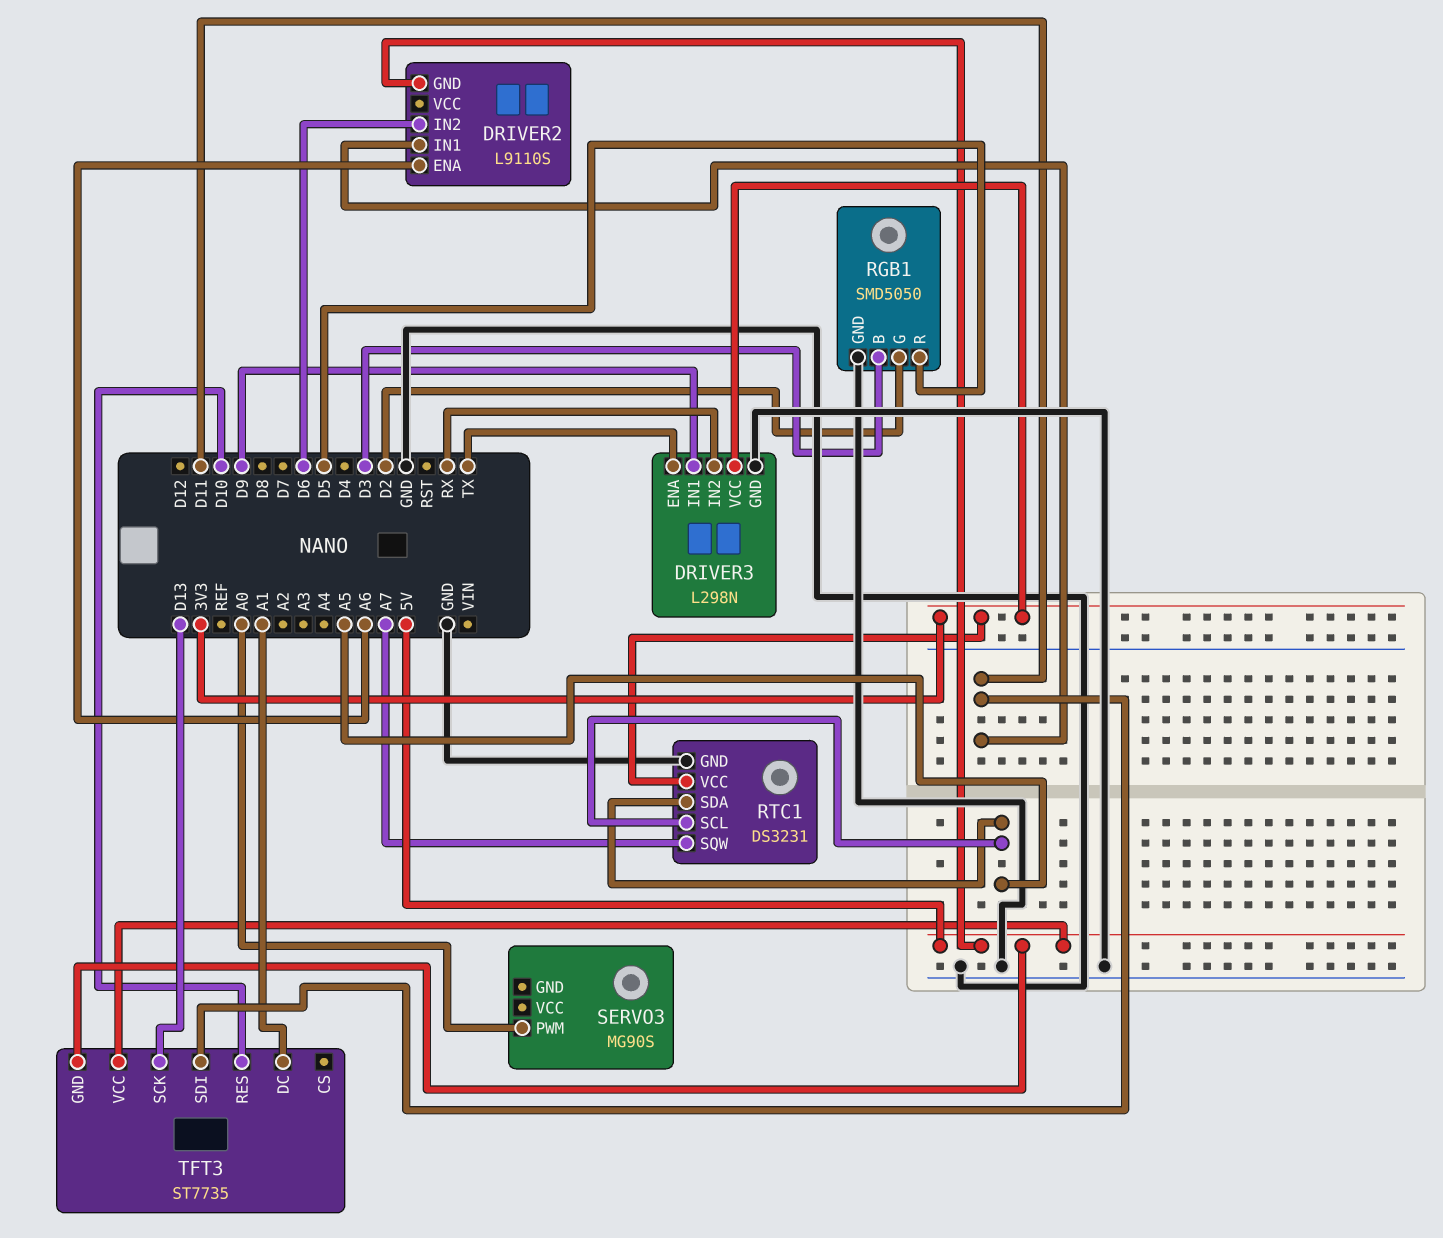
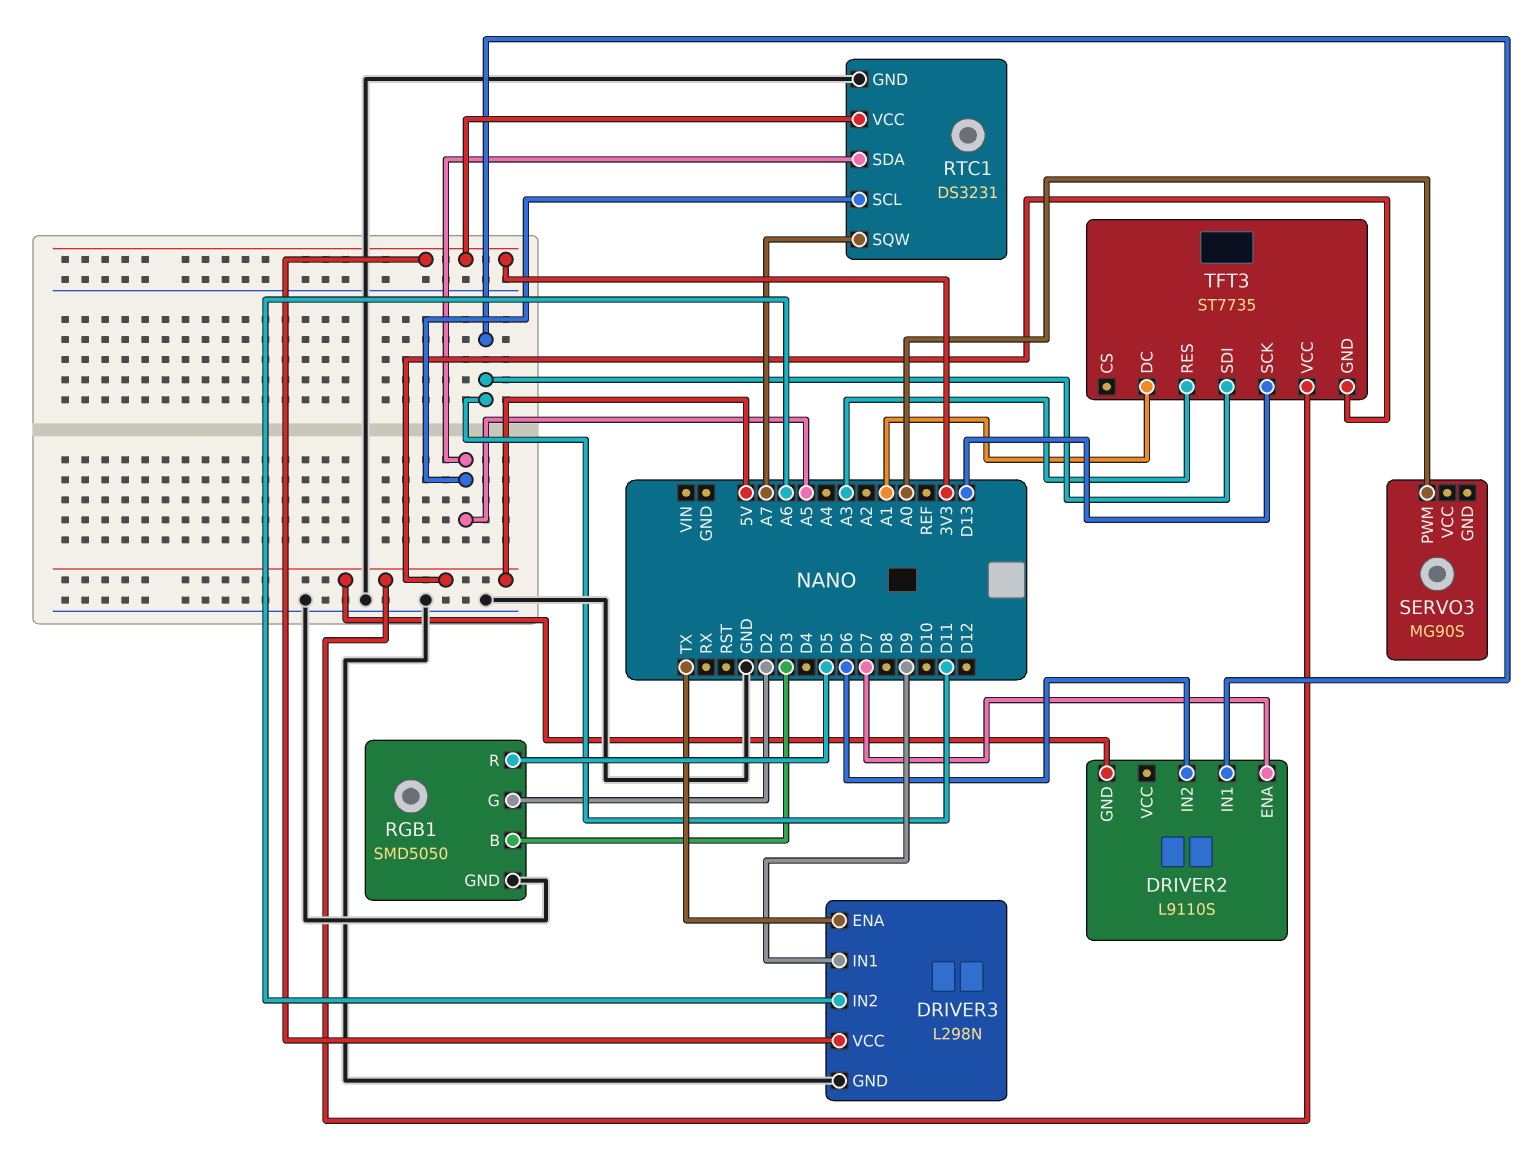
DRIVER2 pin ENA: A6 -> D7
DRIVER3 pin IN2: RX -> A6
TFT3 pin RES: D10 -> A3

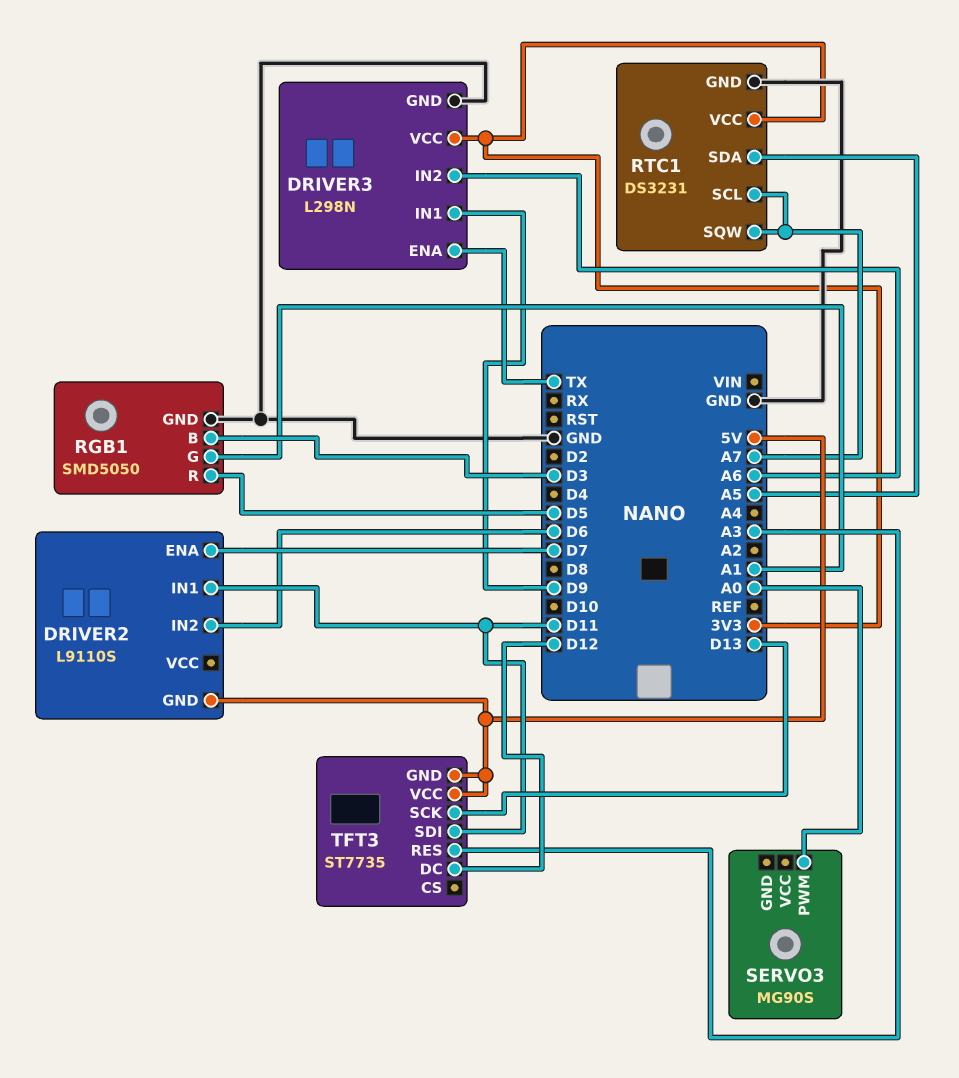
RGB1 pin G: D2 -> A1
RTC1 pin SCL: A5 -> A7
TFT3 pin DC: A1 -> D12

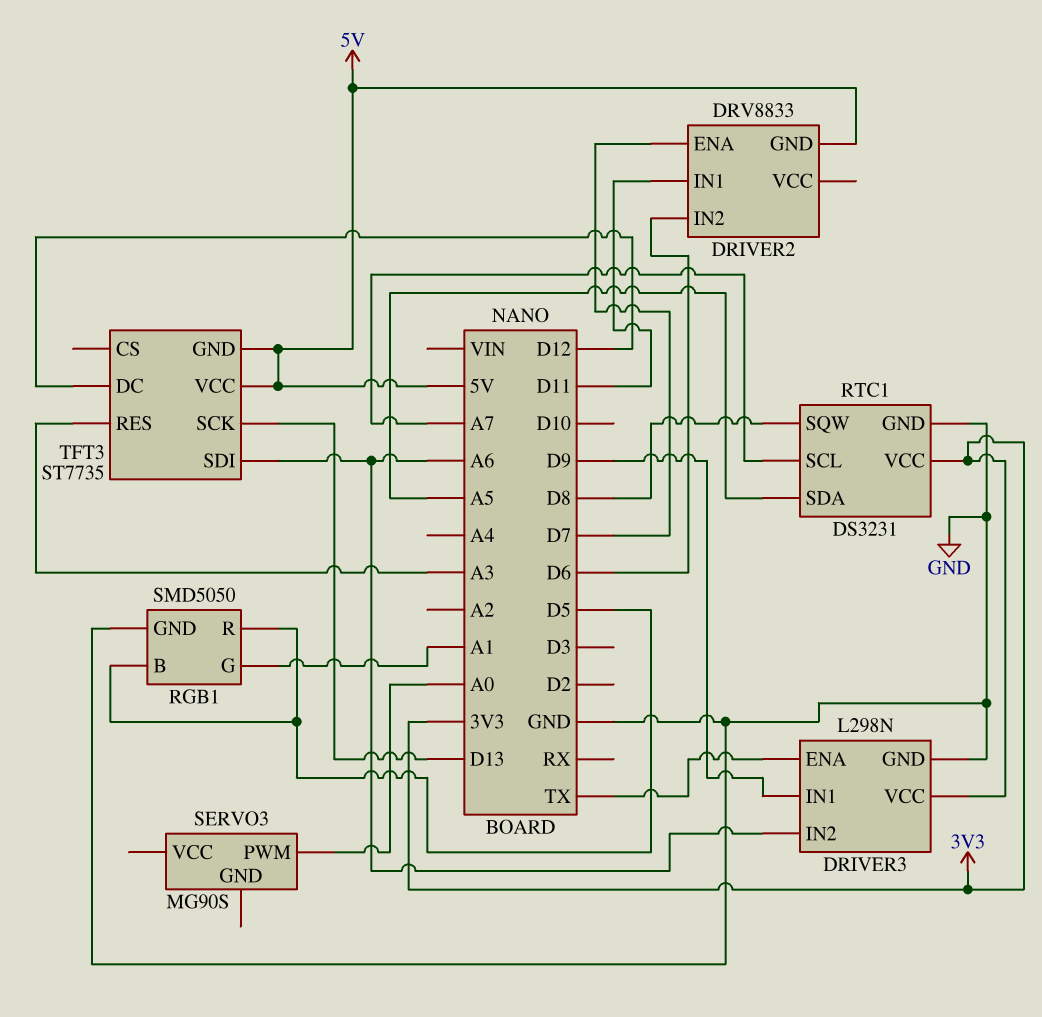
DRIVER2: L9110S -> DRV8833
RGB1 pin B: D3 -> D5
RTC1 pin SQW: A7 -> D8
TFT3 pin SDI: D11 -> A6

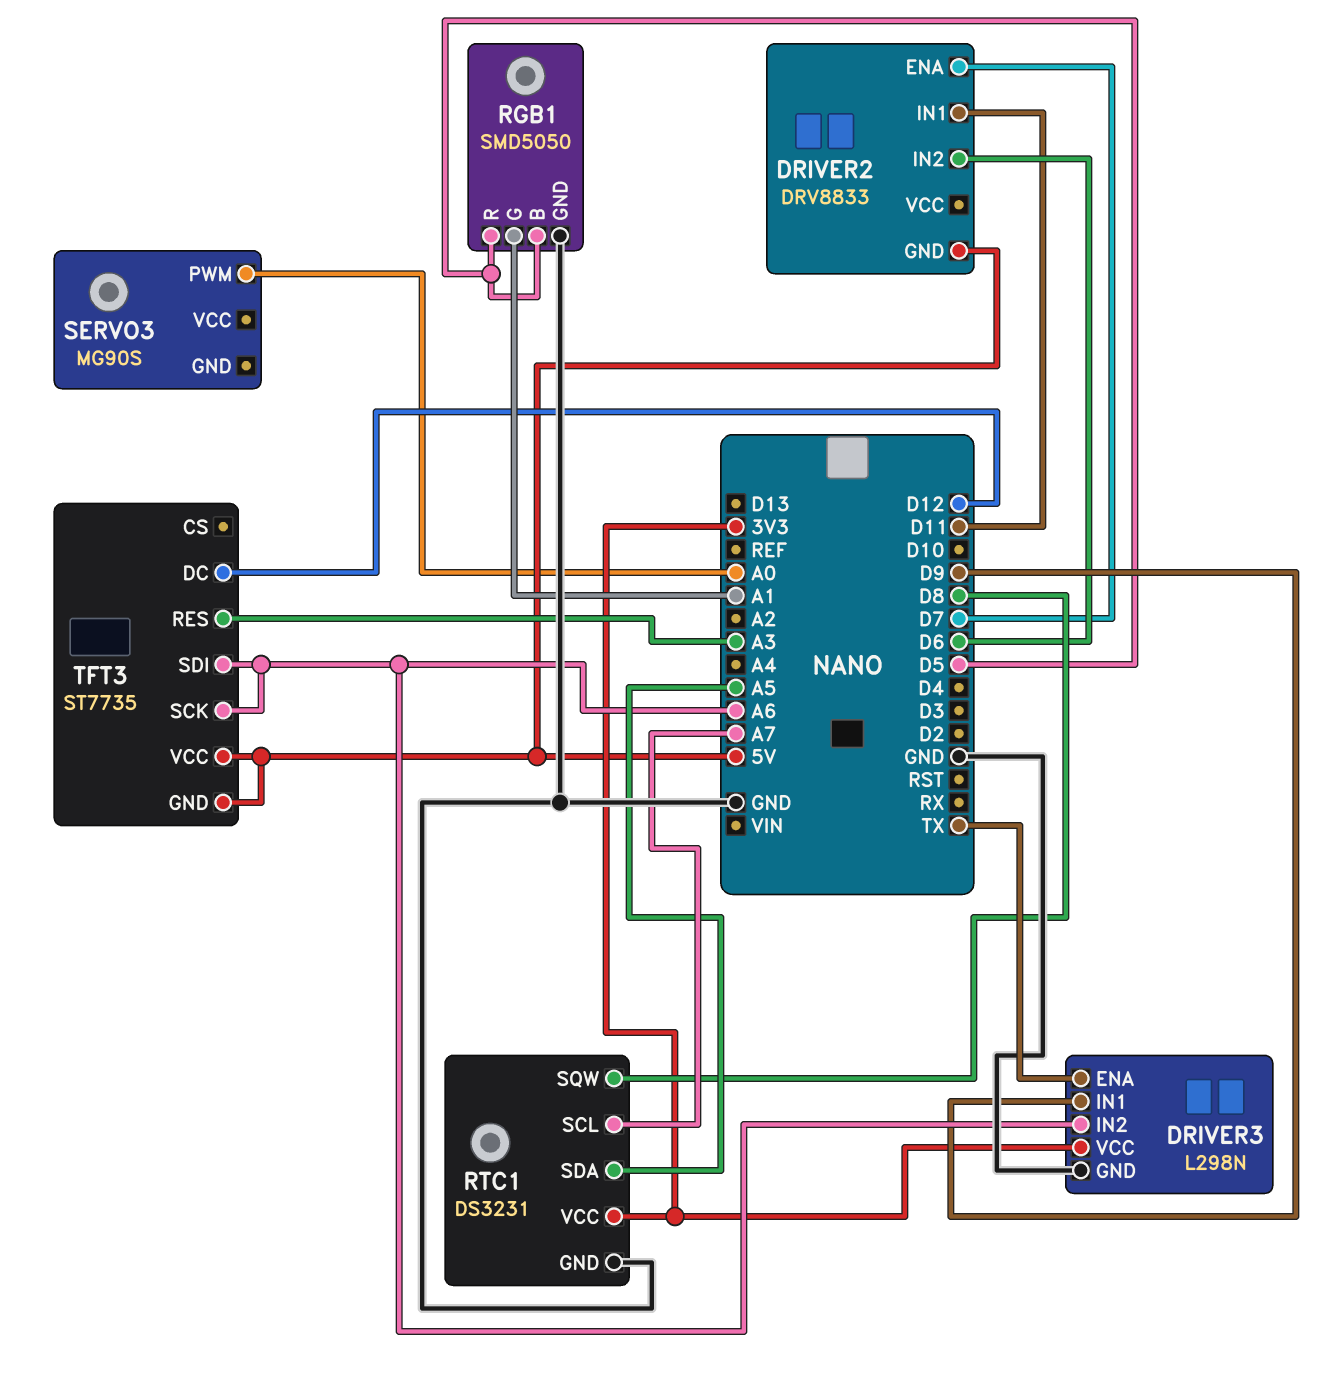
TFT3 pin SCK: D13 -> A6

